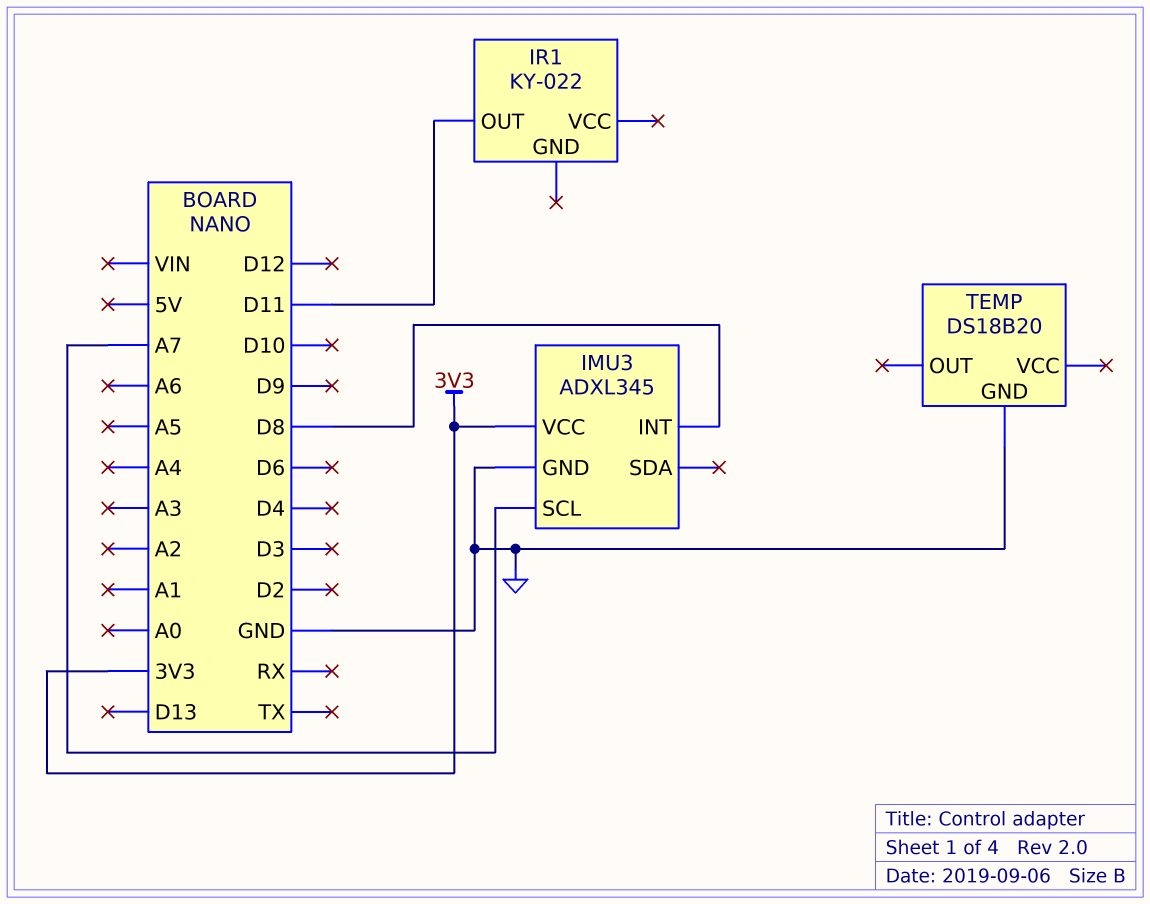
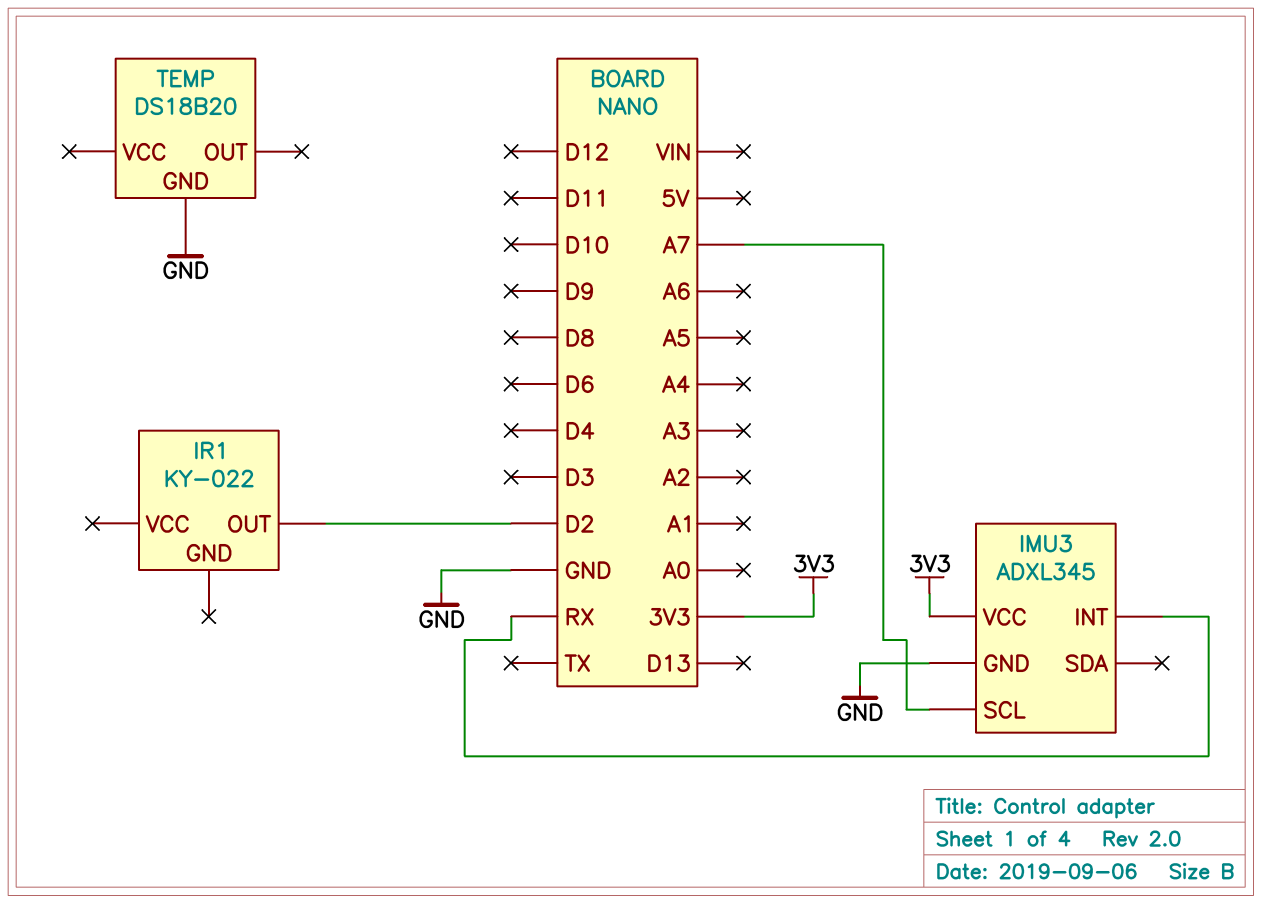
IMU3 pin INT: D8 -> RX
IR1 pin OUT: D11 -> D2

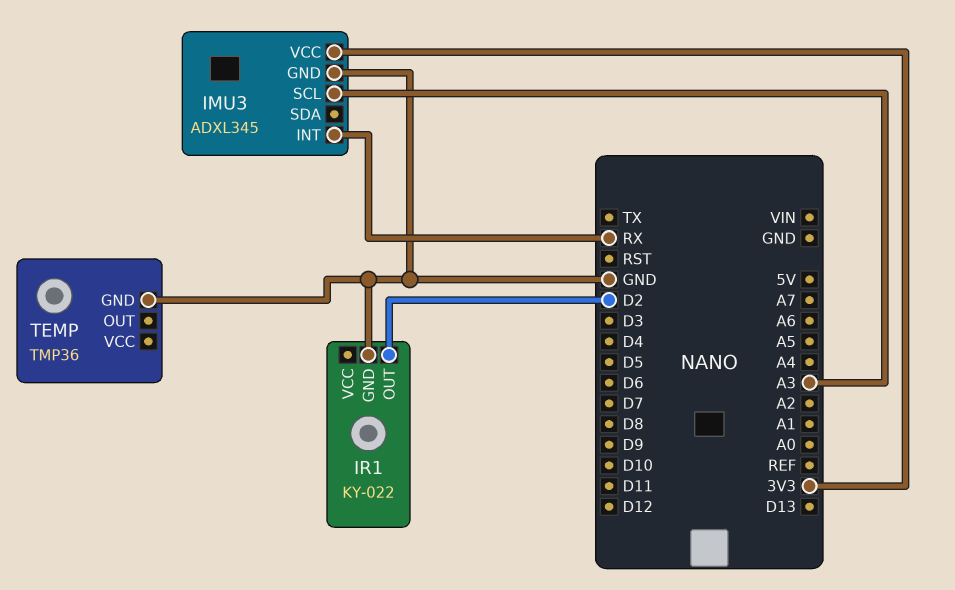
IMU3 pin SCL: A7 -> A3
IR1 pin GND: none -> GND
TEMP: DS18B20 -> TMP36

